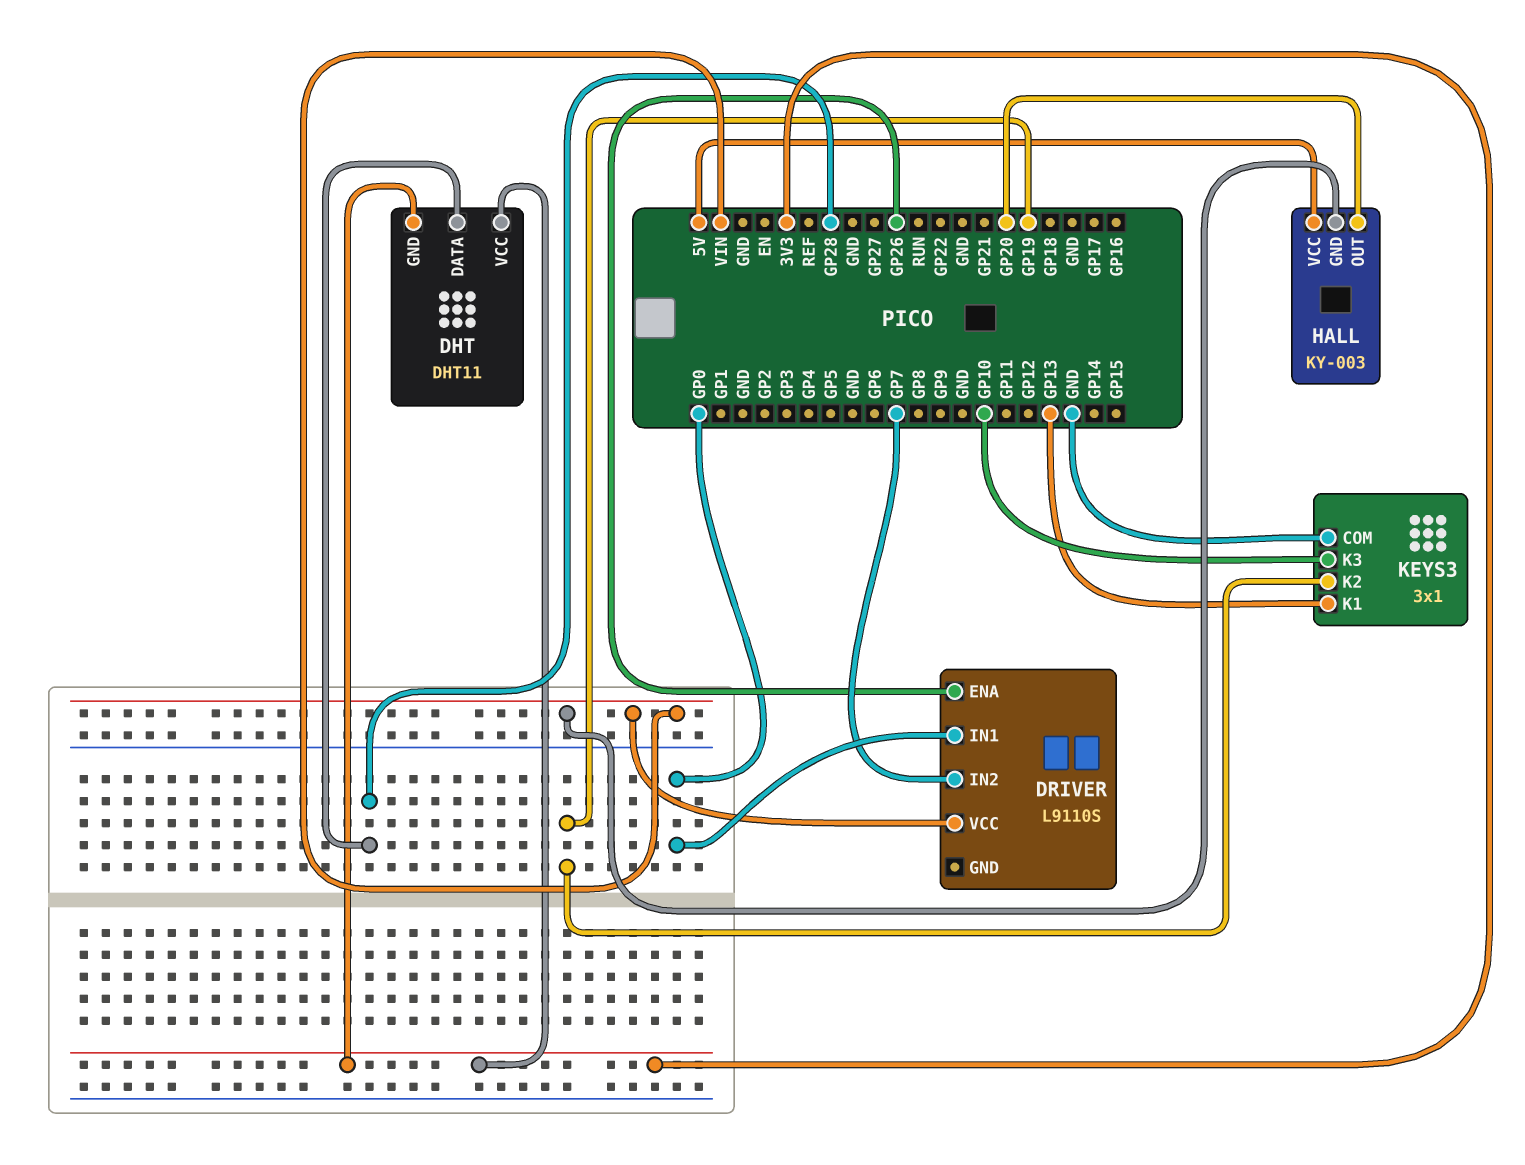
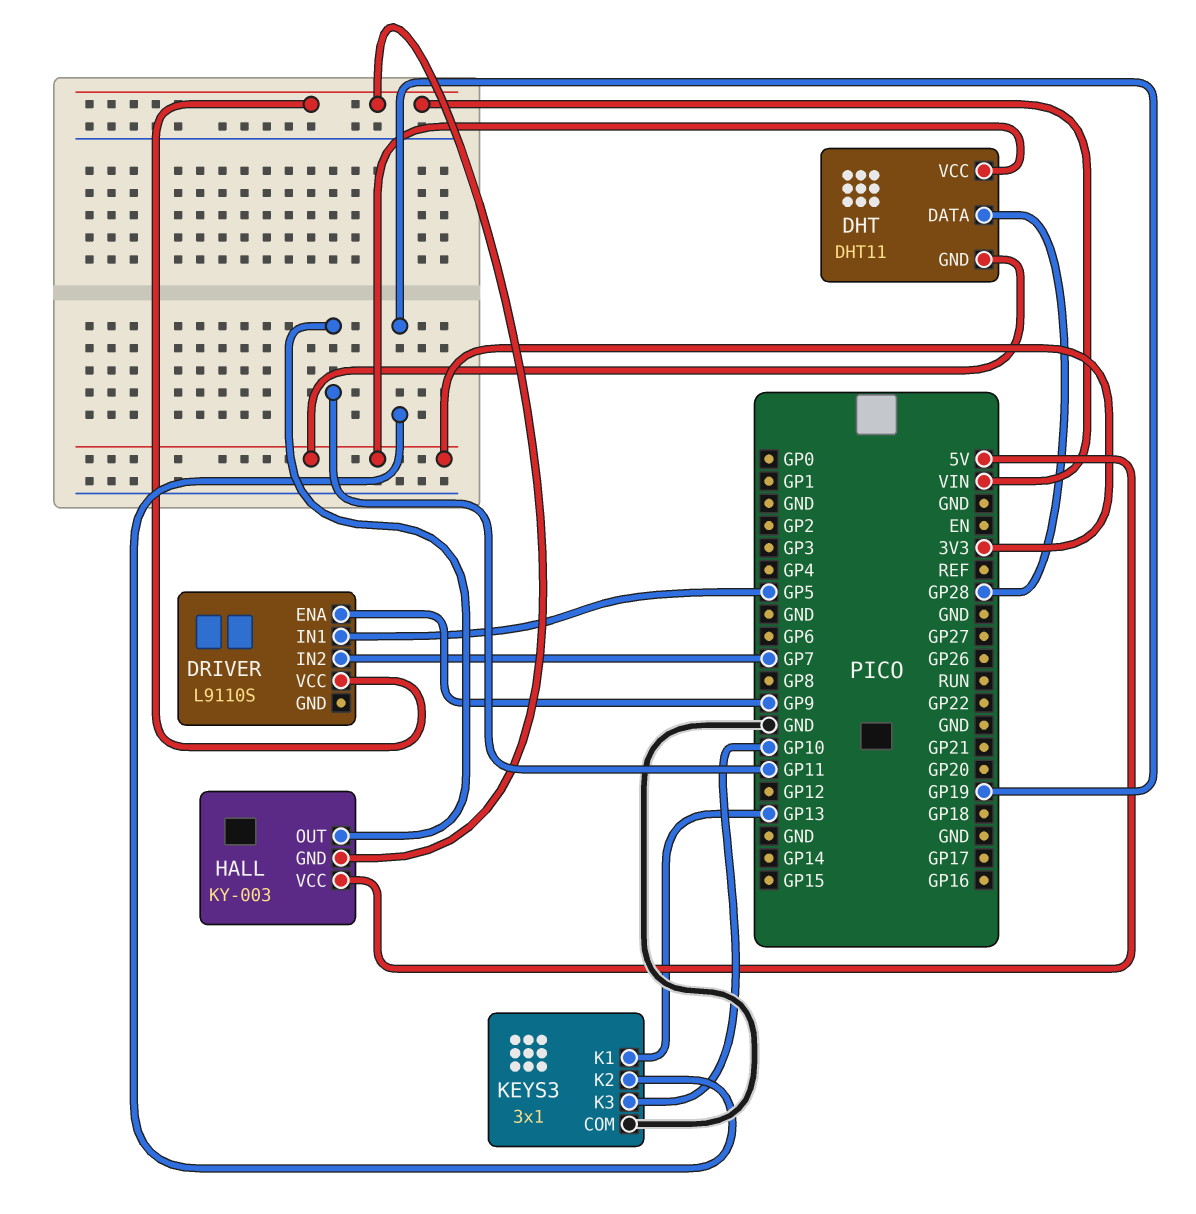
DRIVER pin ENA: GP26 -> GP9
DRIVER pin IN1: GP0 -> GP5
HALL pin OUT: GP20 -> GP11

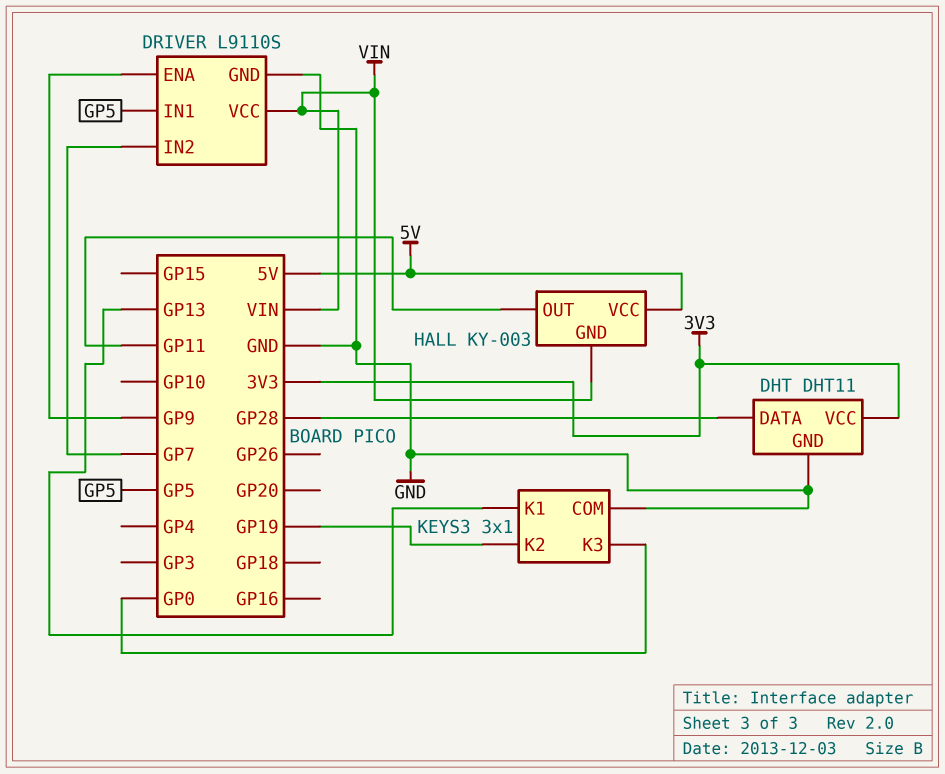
DHT pin GND: 3V3 -> GND
DRIVER pin GND: none -> GND
KEYS3 pin K3: GP10 -> GP0

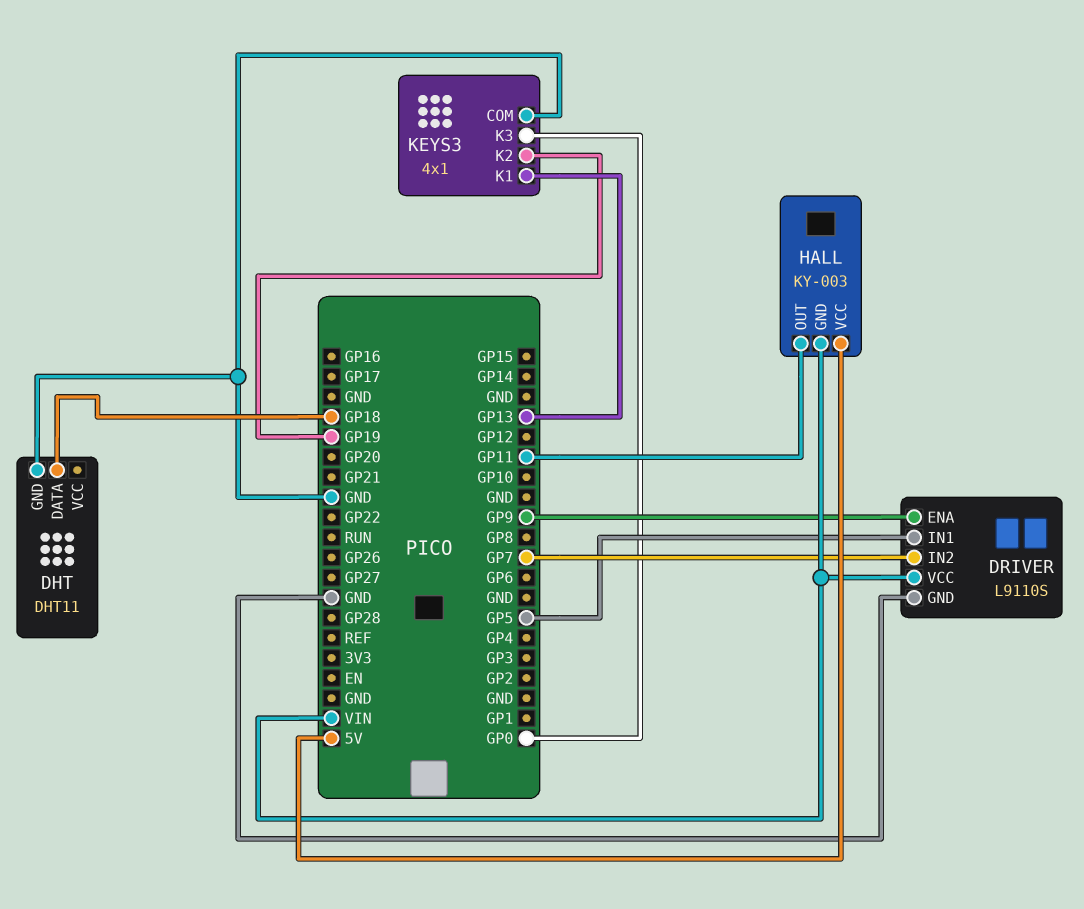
DHT pin DATA: GP28 -> GP18
DHT pin VCC: 3V3 -> none
KEYS3: 3x1 -> 4x1

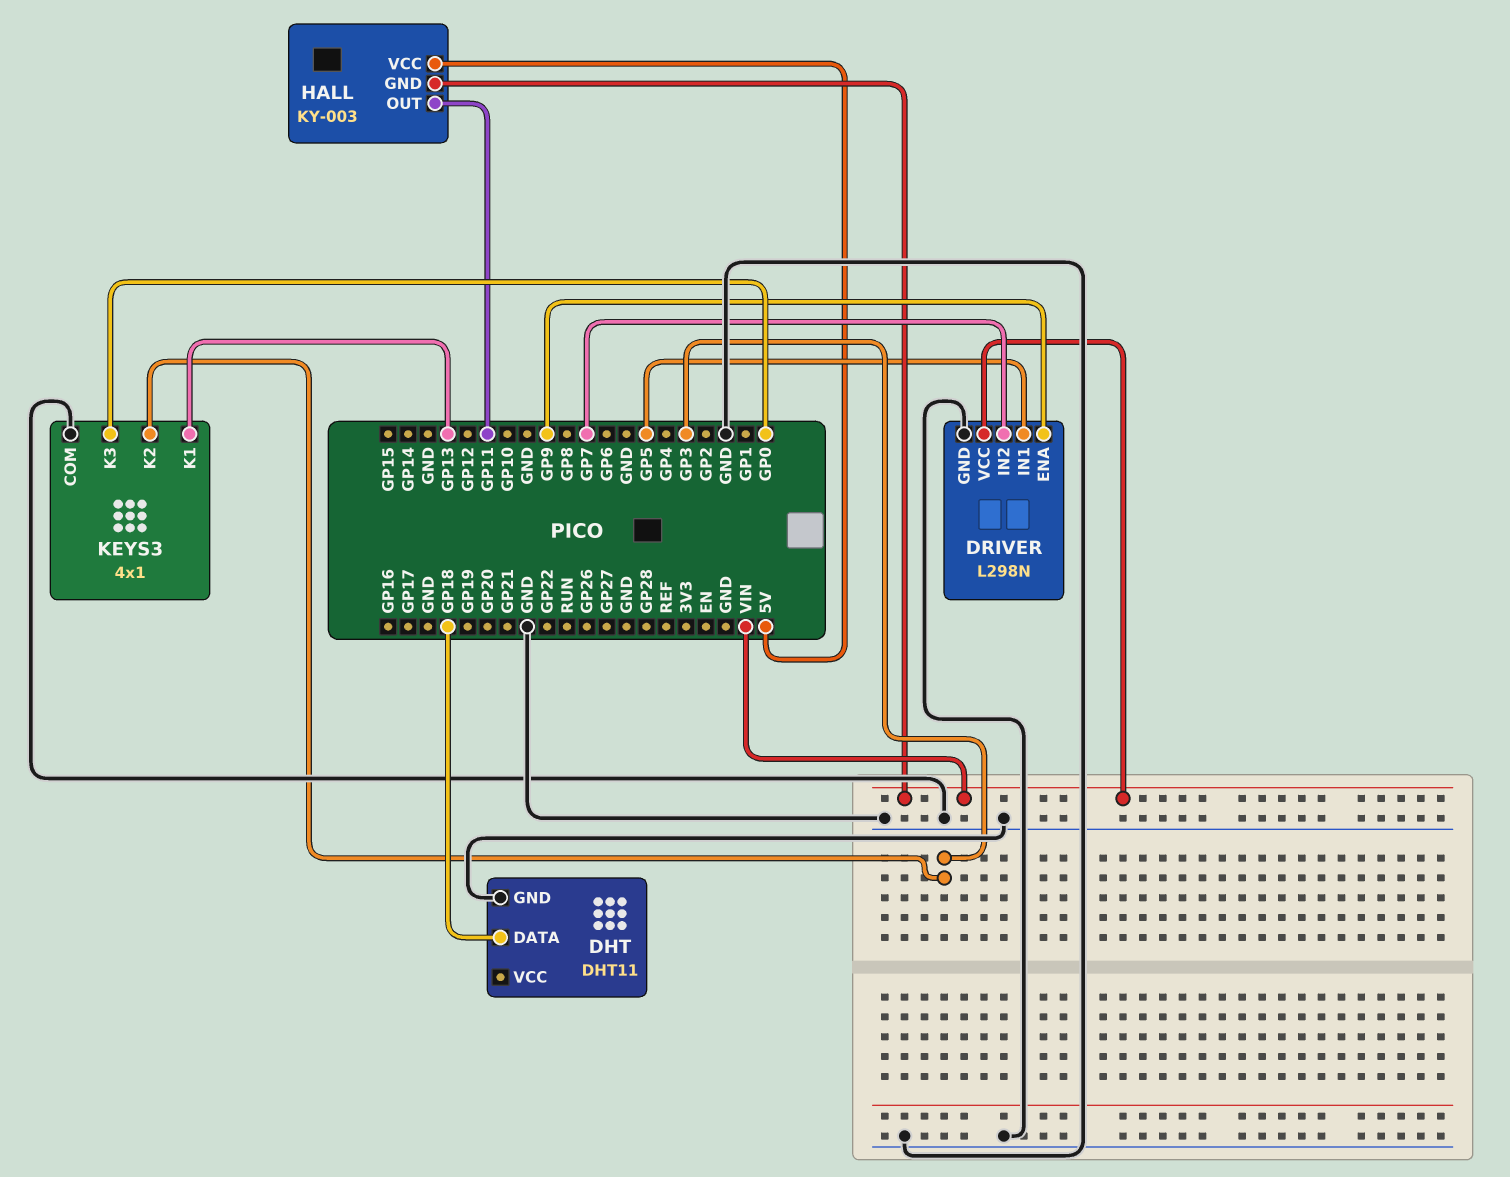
DRIVER: L9110S -> L298N
KEYS3 pin K2: GP19 -> GP3

